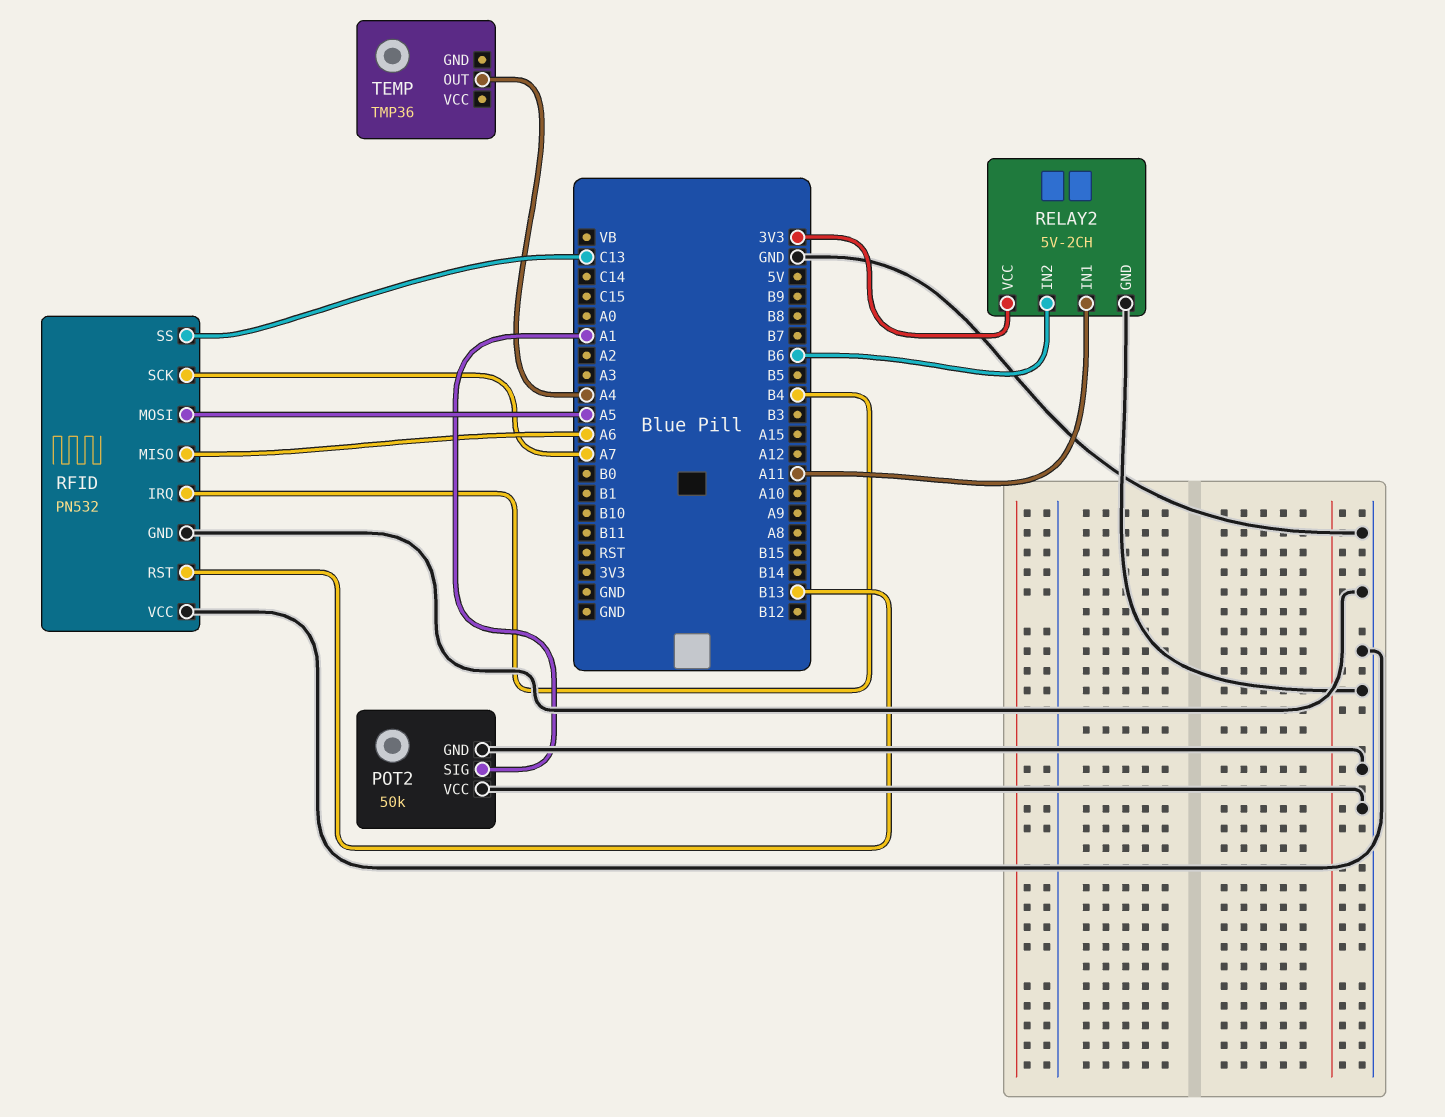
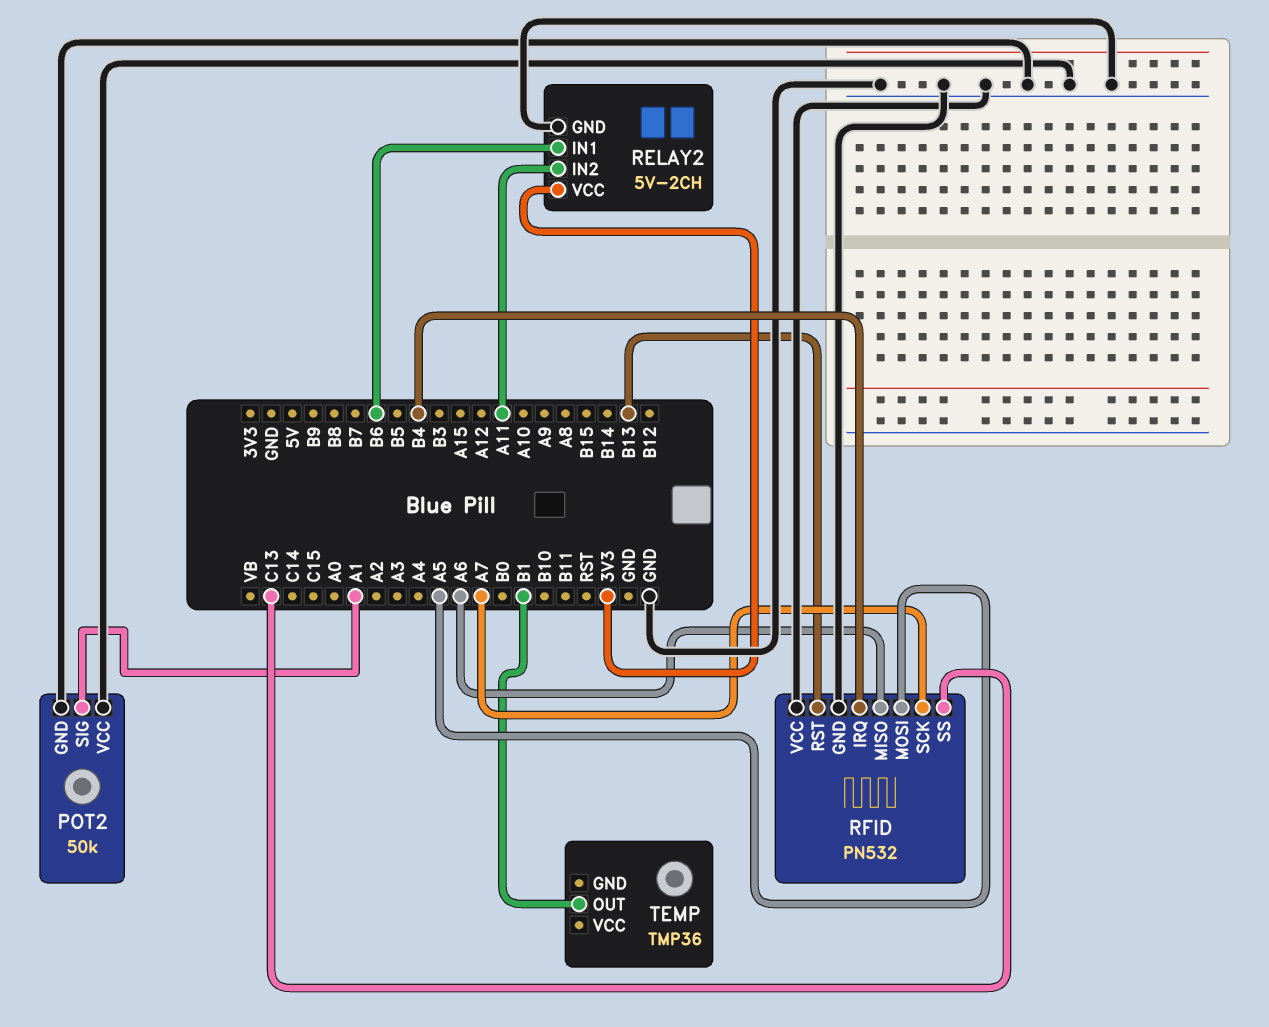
RELAY2 pin IN1: A11 -> B6
RELAY2 pin IN2: B6 -> A11
TEMP pin OUT: A4 -> B1

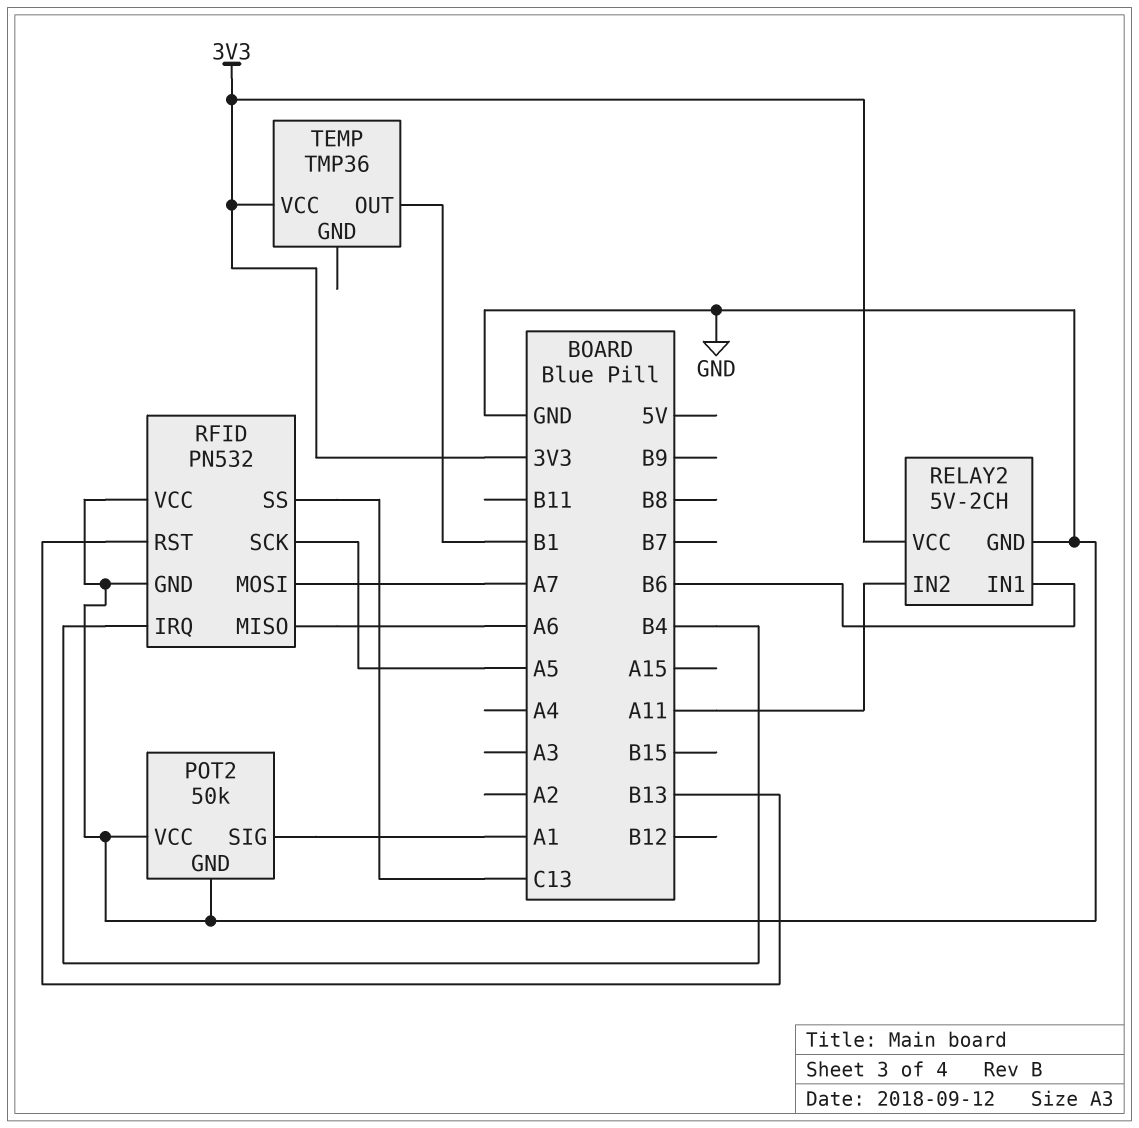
RFID pin MOSI: A5 -> A7
RFID pin SCK: A7 -> A5
TEMP pin VCC: none -> 3V3

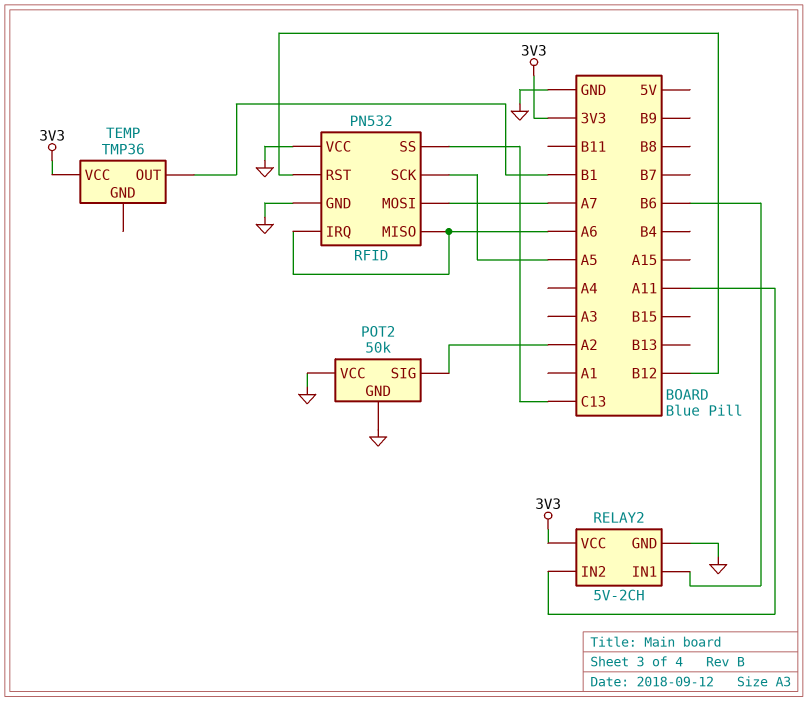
POT2 pin SIG: A1 -> A2
RFID pin IRQ: B4 -> A6
RFID pin RST: B13 -> B12

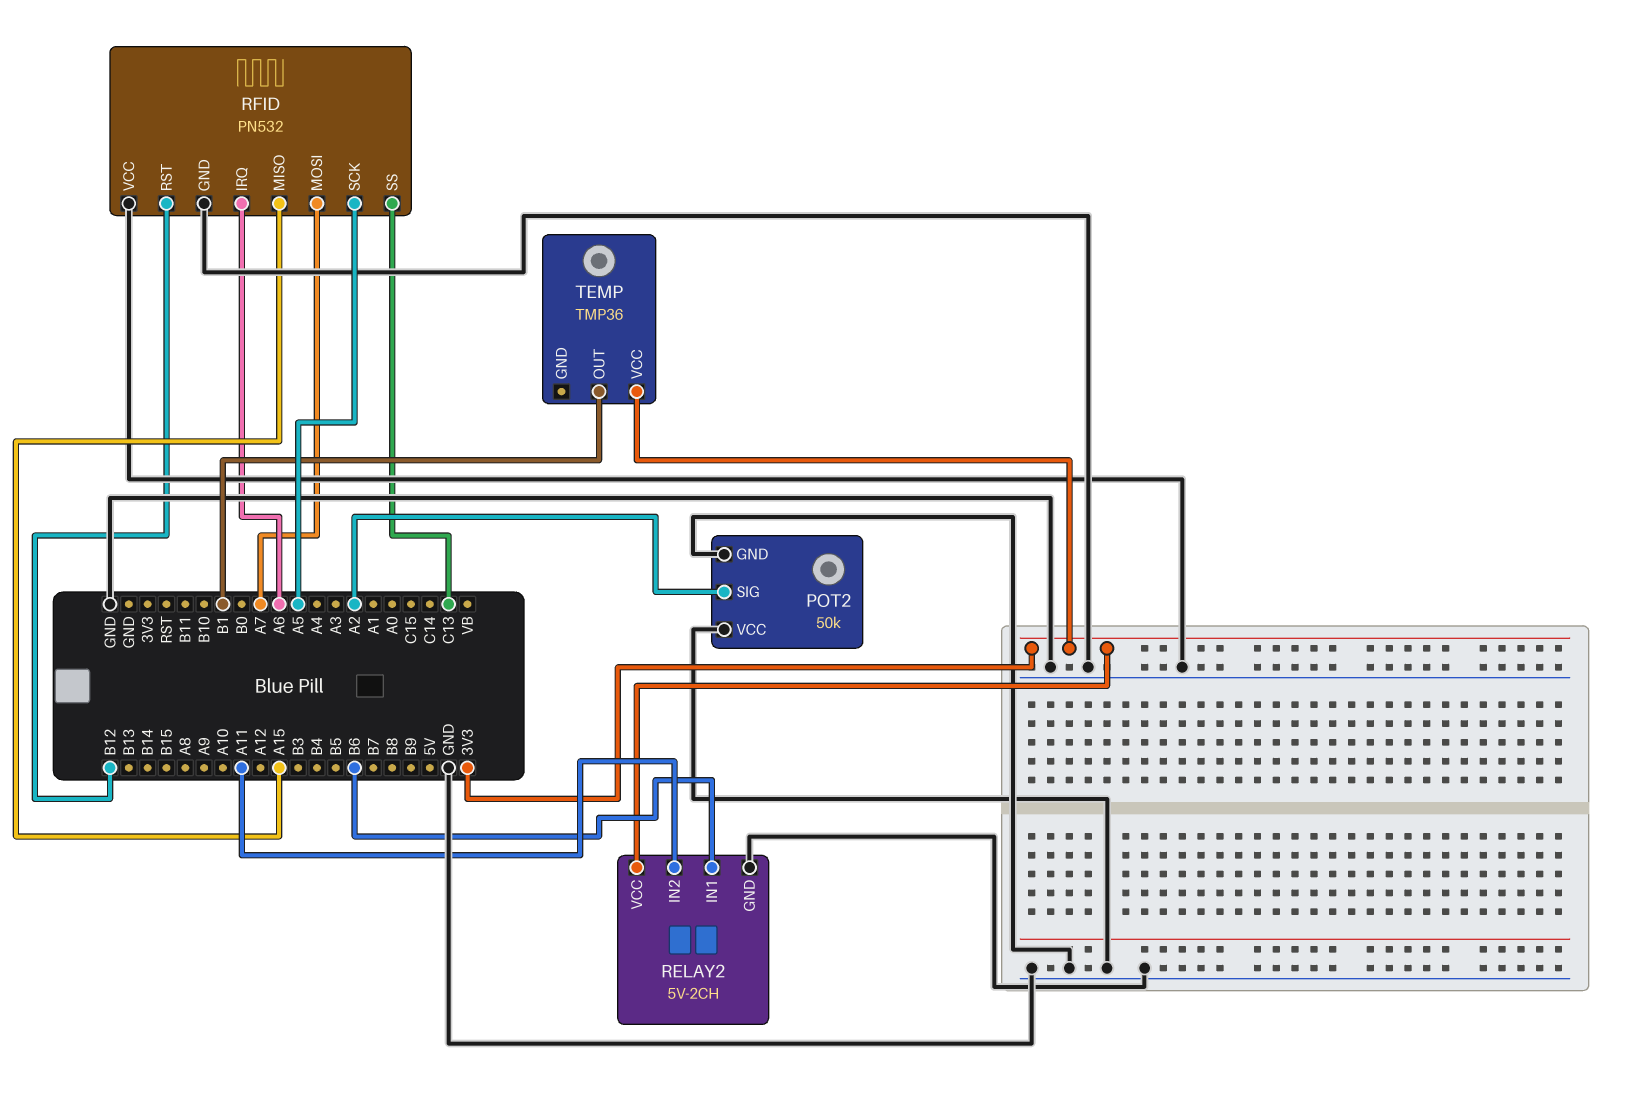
RFID pin MISO: A6 -> A15

